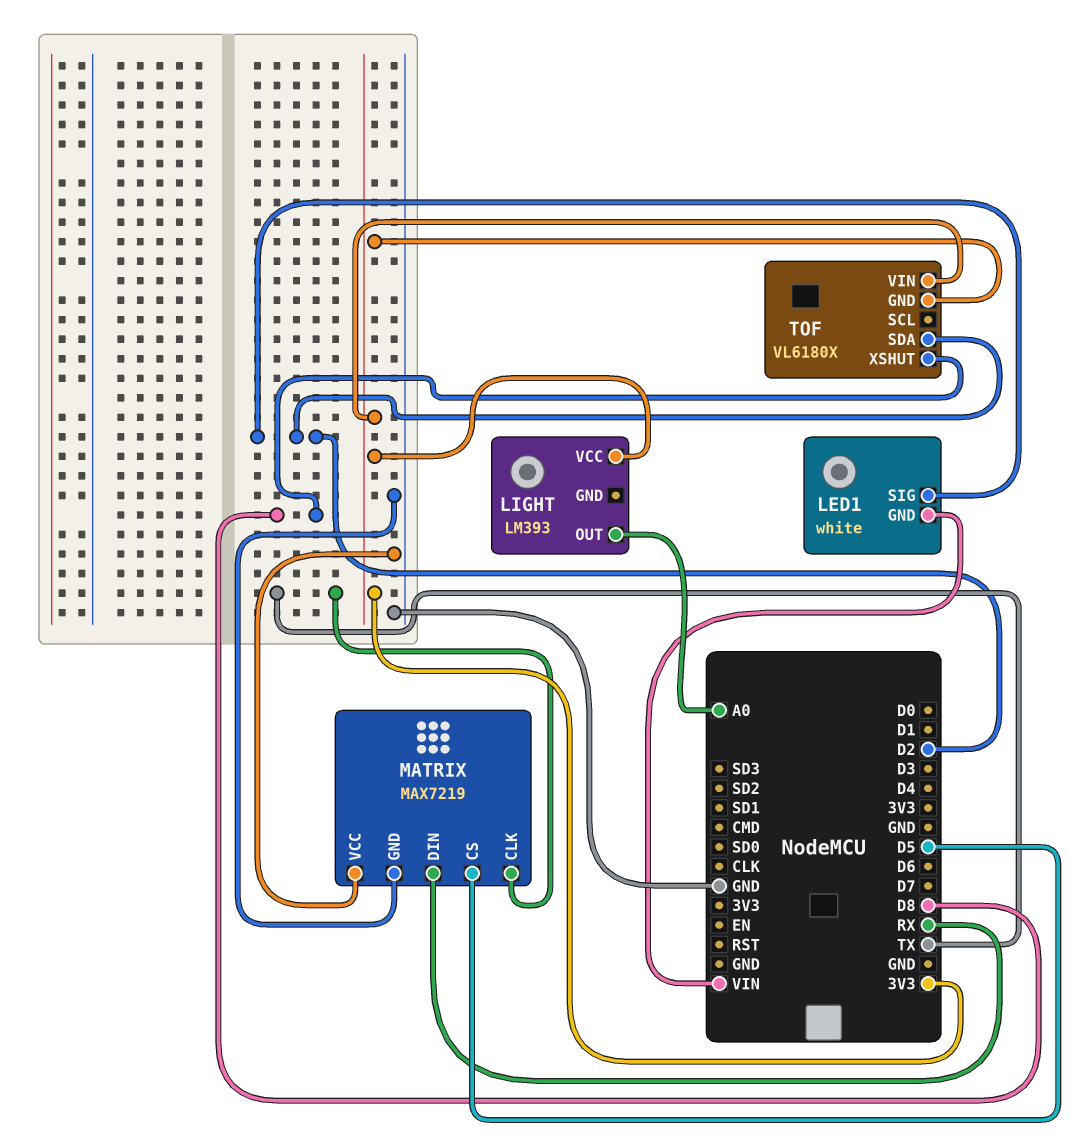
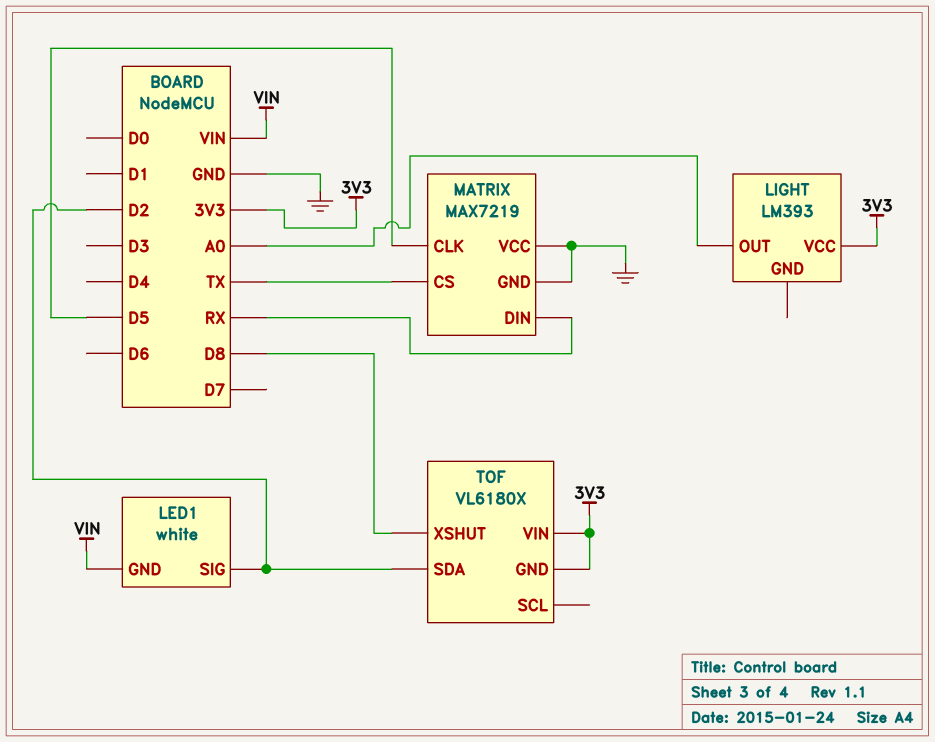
MATRIX pin CLK: TX -> D5
MATRIX pin CS: D5 -> TX

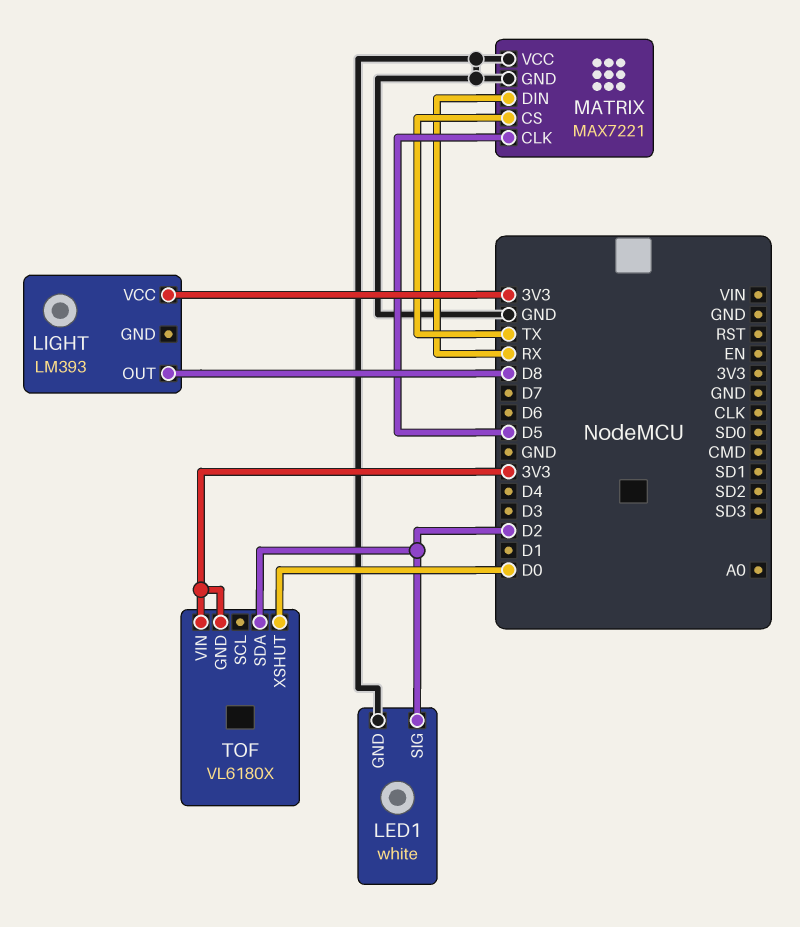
LED1 pin GND: VIN -> GND
LIGHT pin OUT: A0 -> D8
MATRIX: MAX7219 -> MAX7221
TOF pin XSHUT: D8 -> D0

